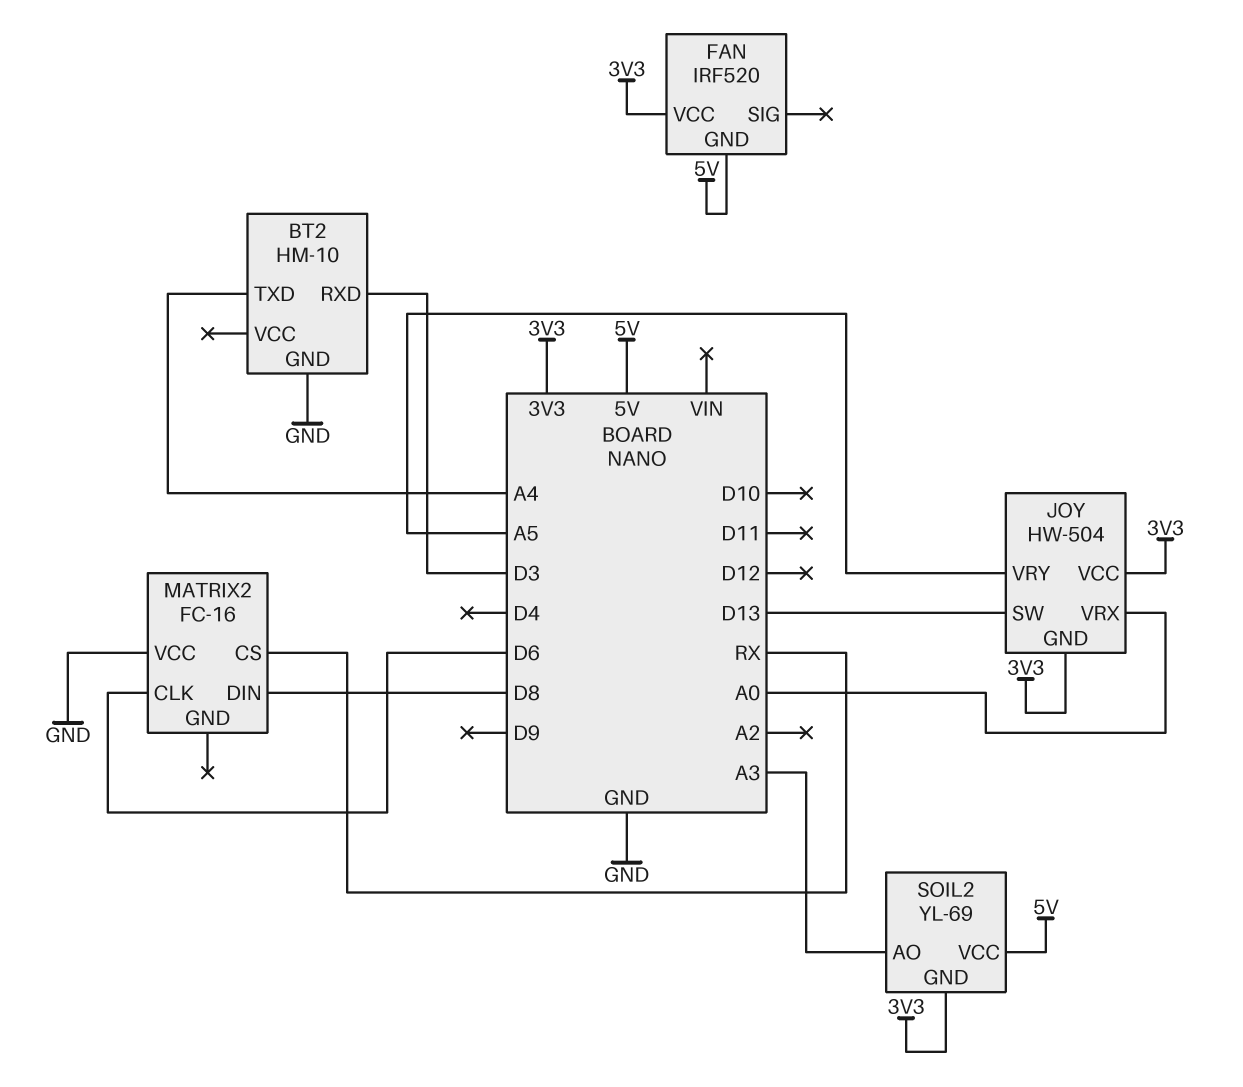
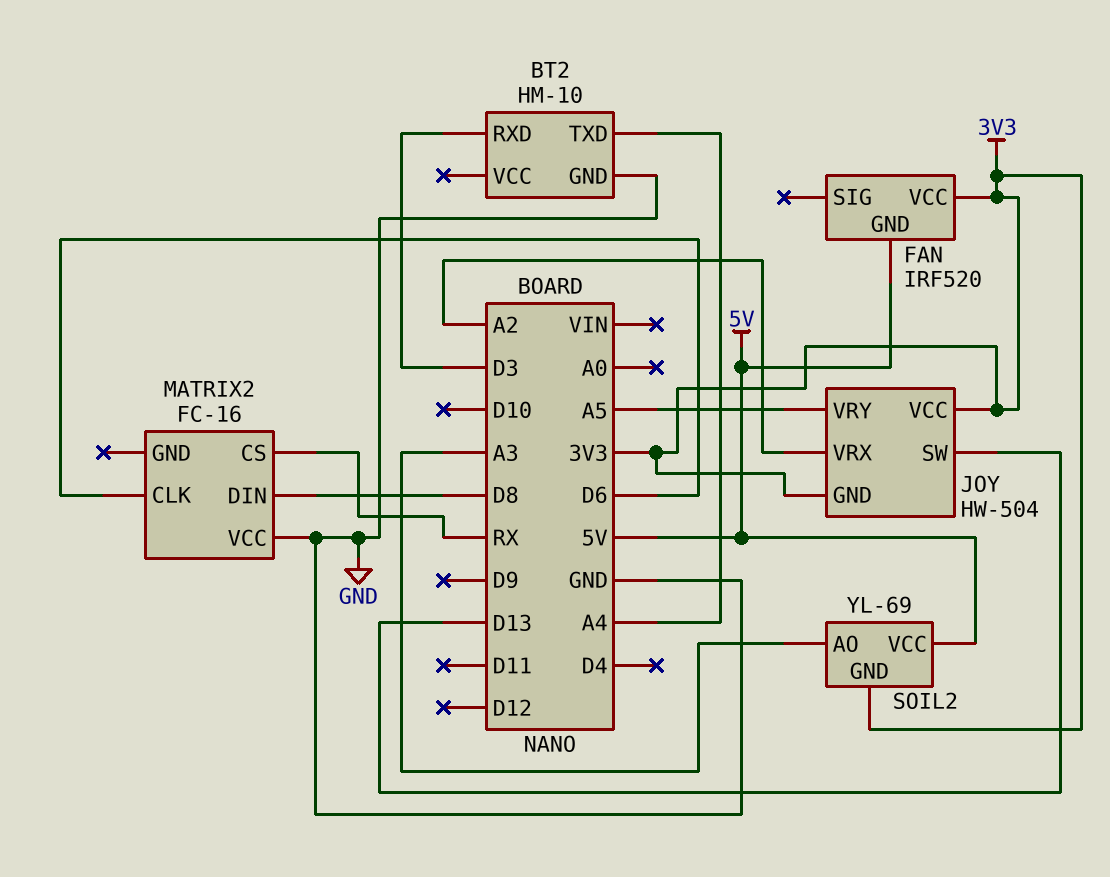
JOY pin VRX: A0 -> A2

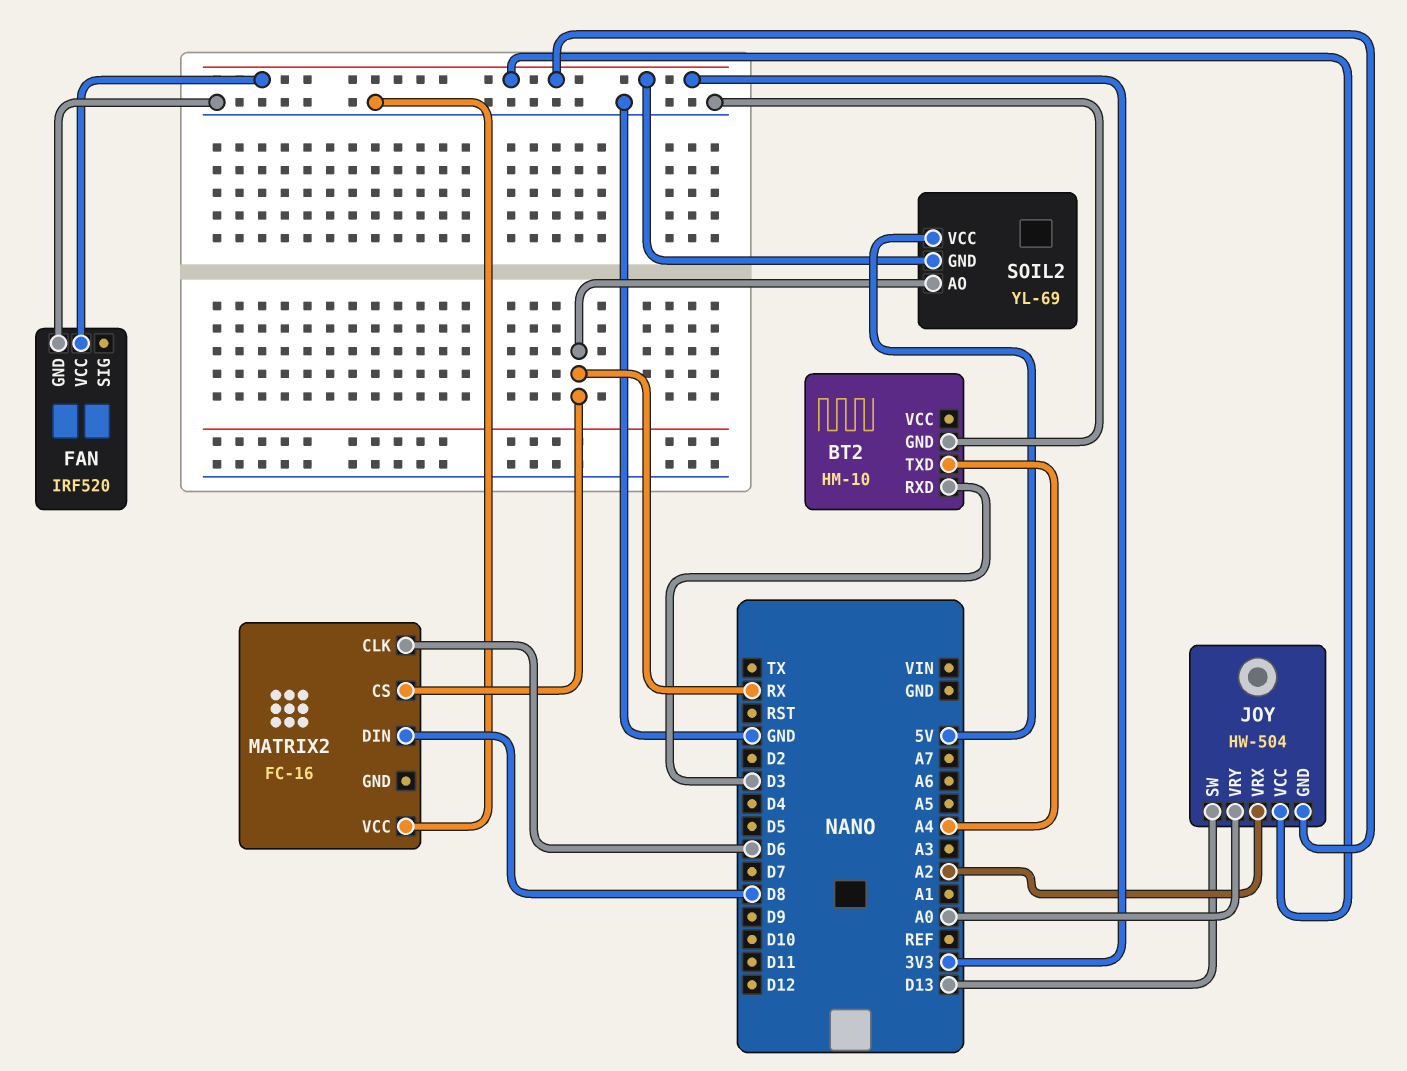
FAN pin GND: 5V -> GND
JOY pin VRY: A5 -> A0
SOIL2 pin AO: A3 -> RX

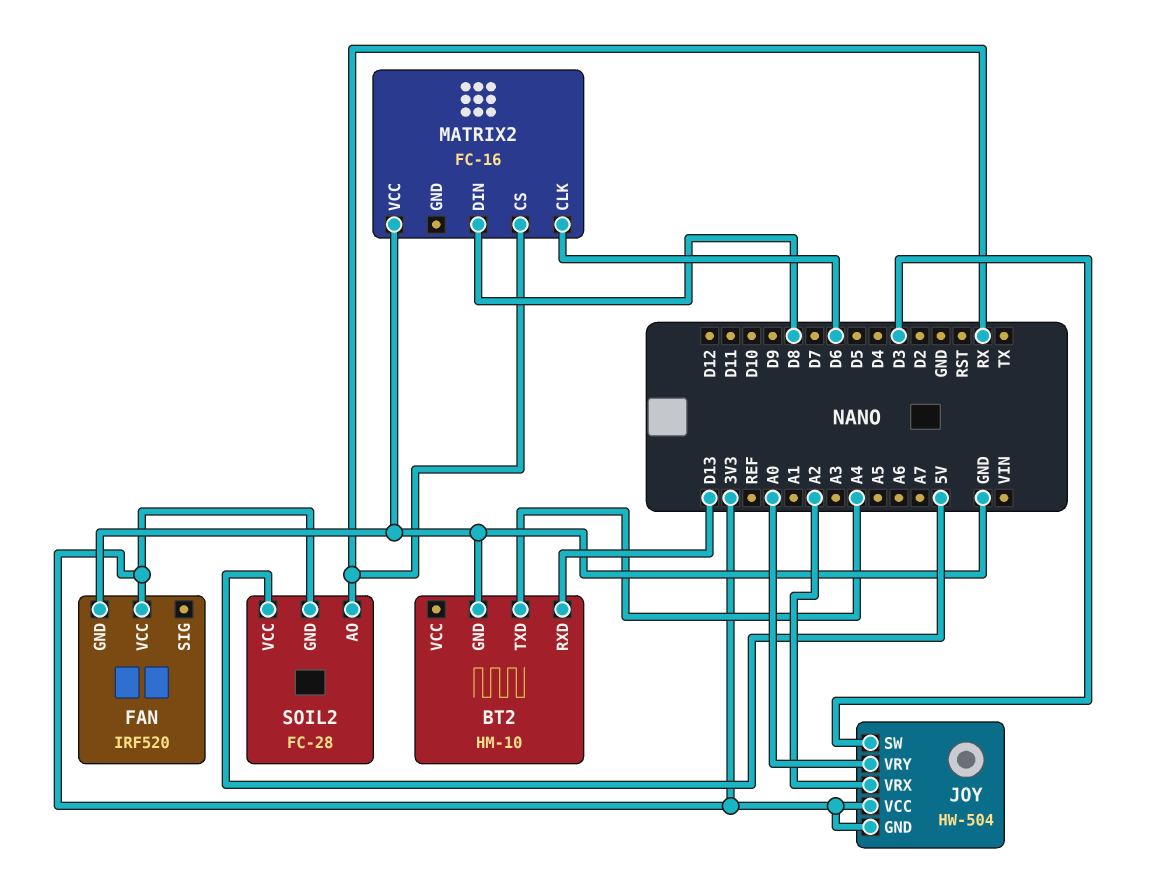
BT2 pin RXD: D3 -> D13
JOY pin SW: D13 -> D3
SOIL2: YL-69 -> FC-28

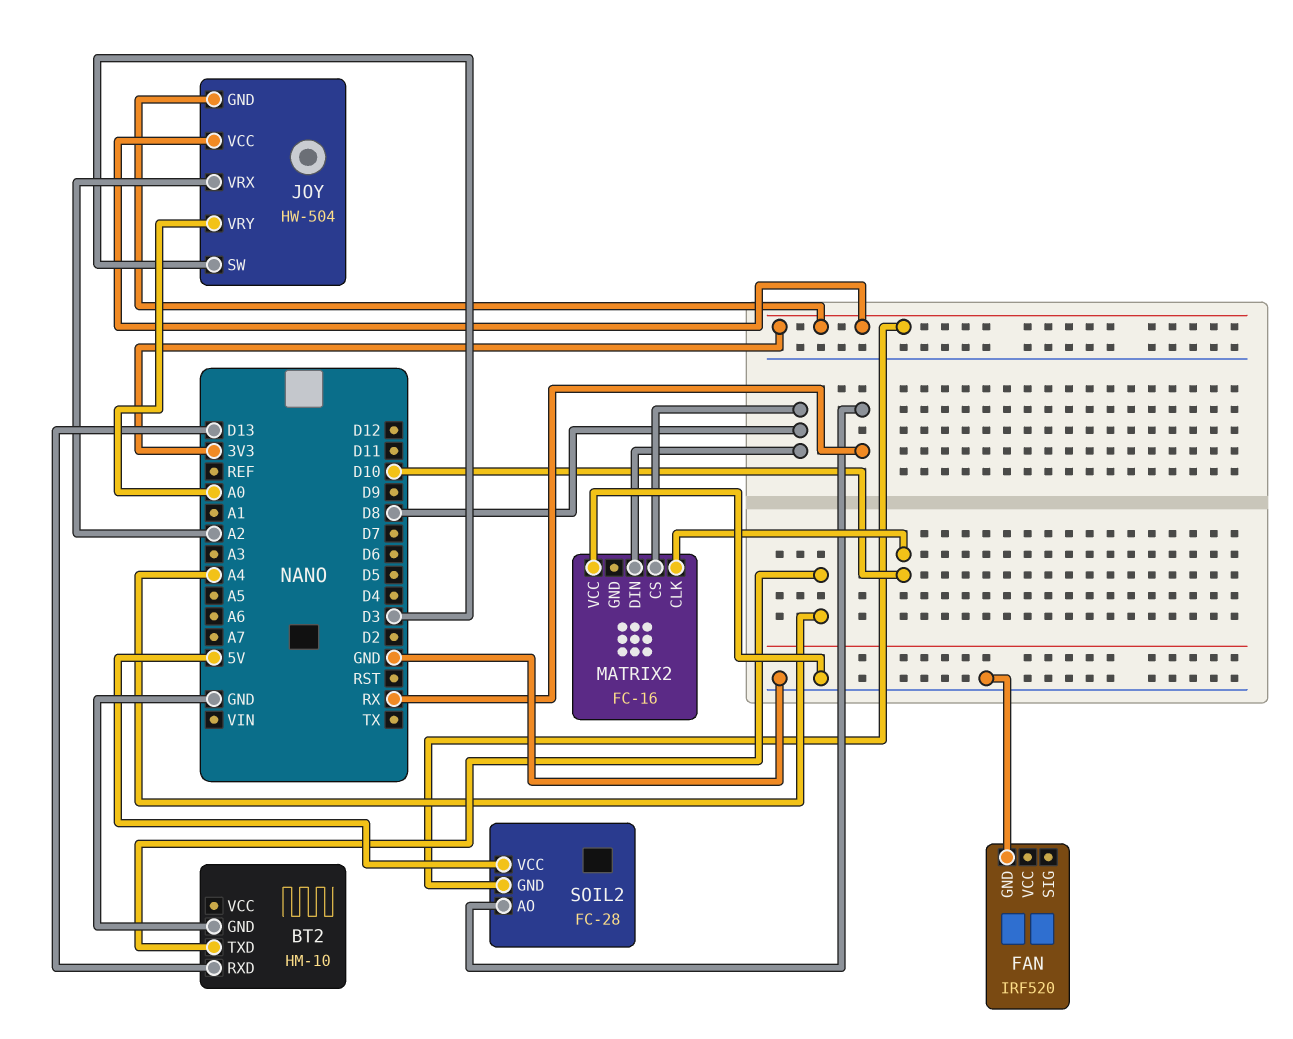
FAN pin VCC: 3V3 -> none
MATRIX2 pin CLK: D6 -> D10
MATRIX2 pin CS: RX -> D8

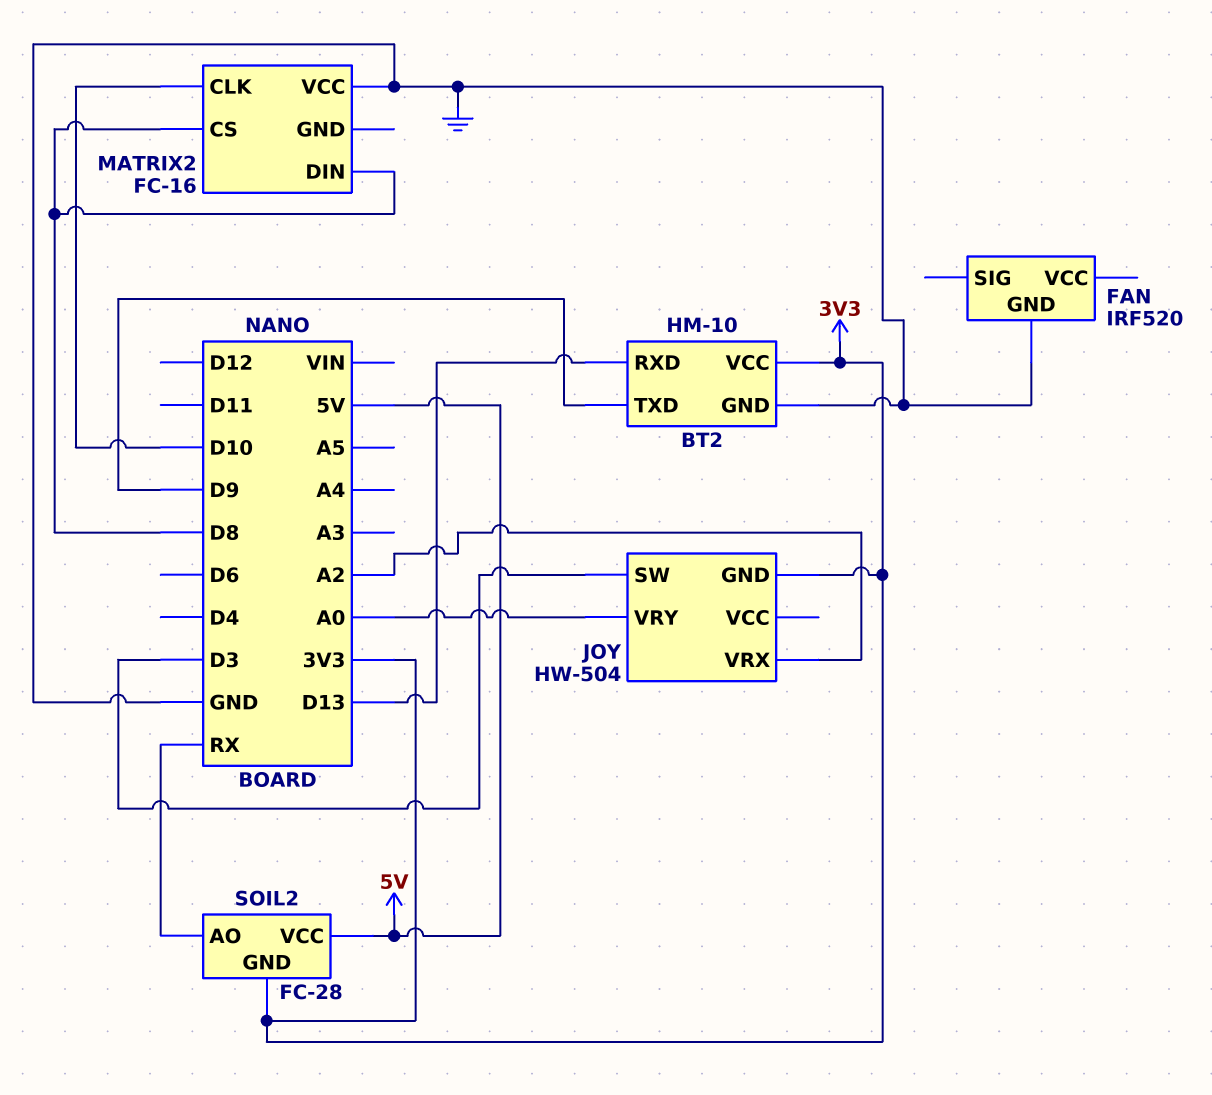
BT2 pin TXD: A4 -> D9
BT2 pin VCC: none -> 3V3
JOY pin VCC: 3V3 -> none

